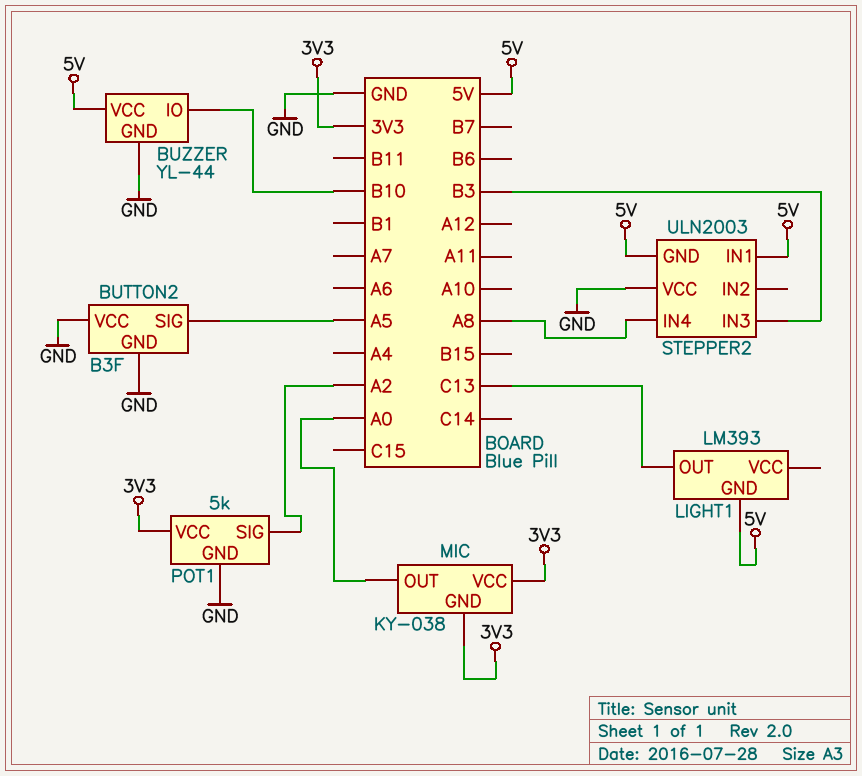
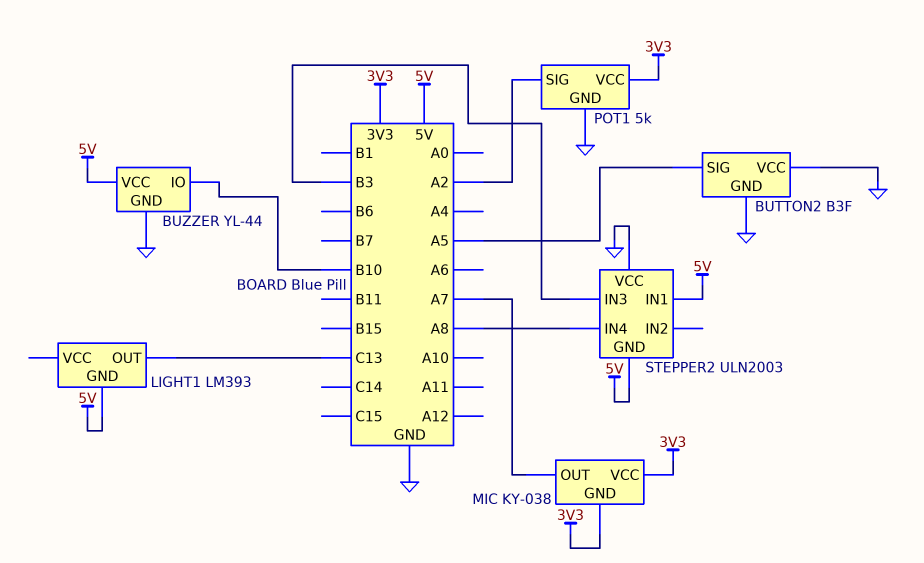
MIC pin OUT: A0 -> A7

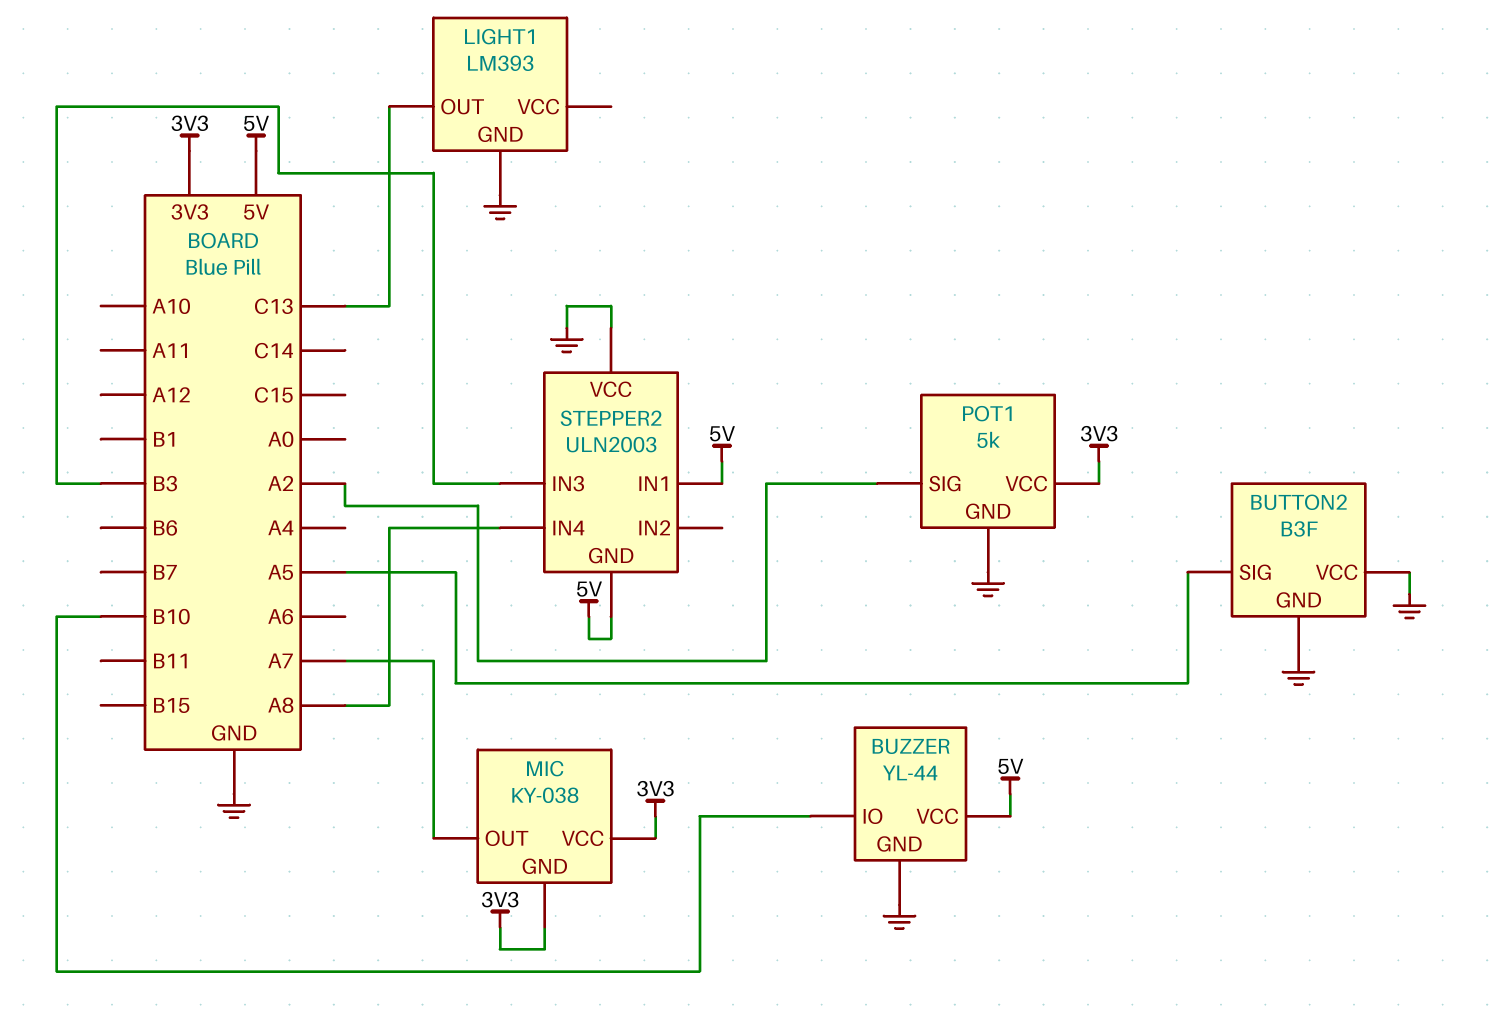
LIGHT1 pin GND: 5V -> GND

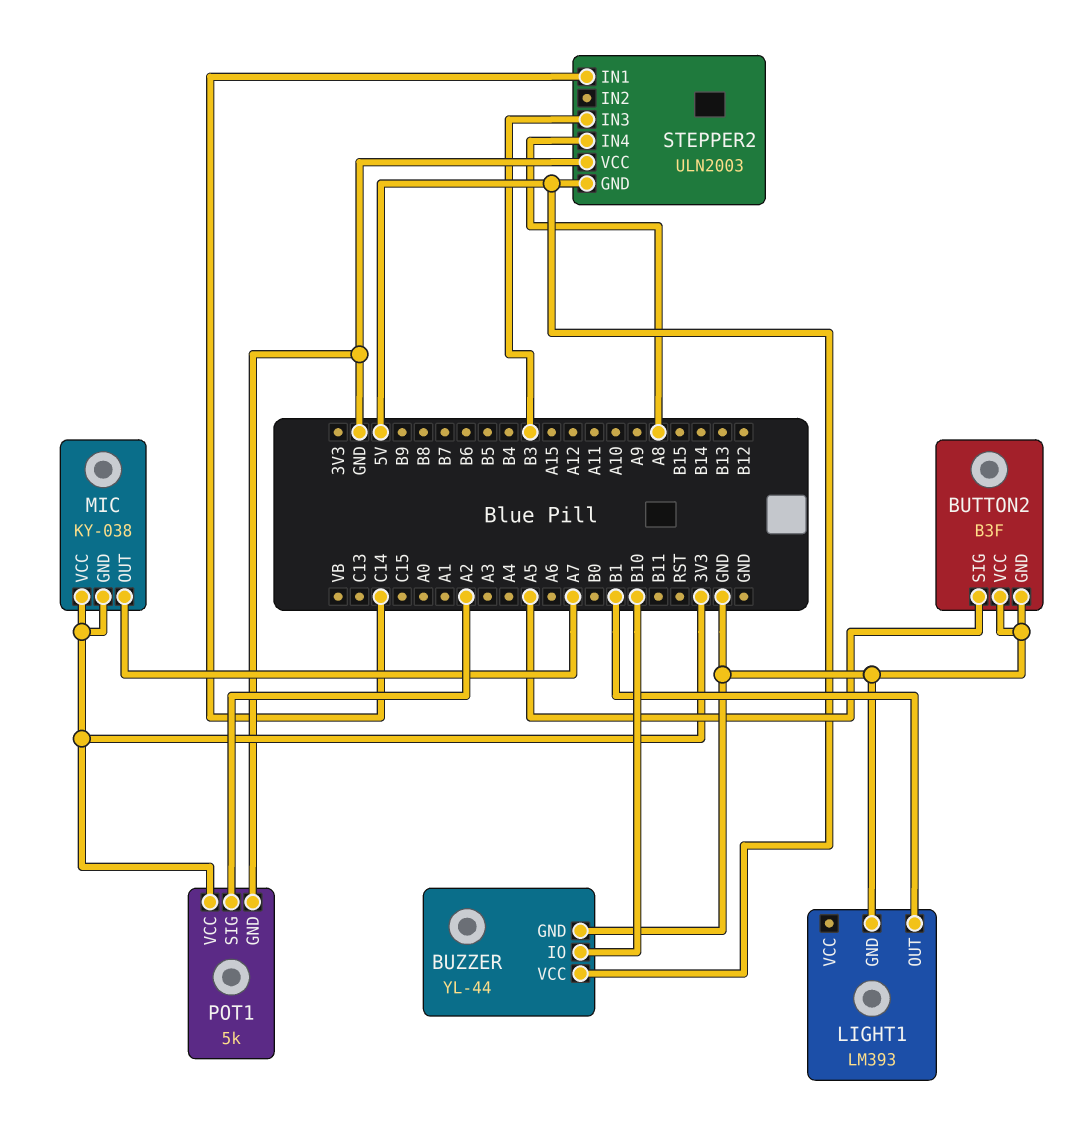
LIGHT1 pin OUT: C13 -> B1
STEPPER2 pin IN1: 5V -> C14

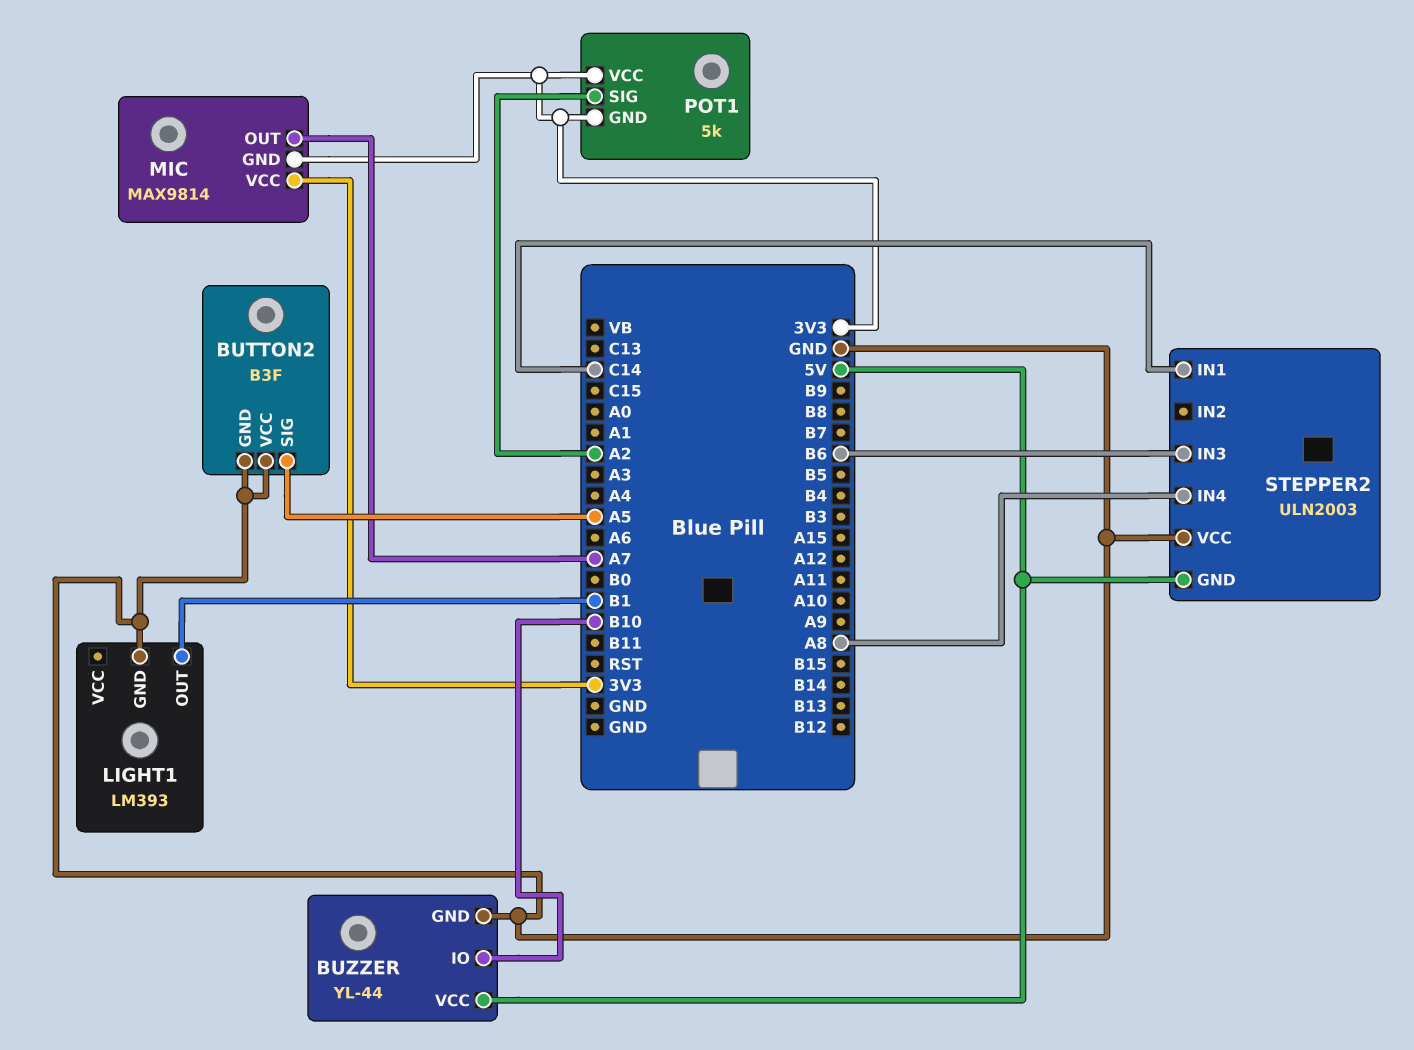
MIC: KY-038 -> MAX9814
POT1 pin GND: GND -> 3V3
STEPPER2 pin IN3: B3 -> B6

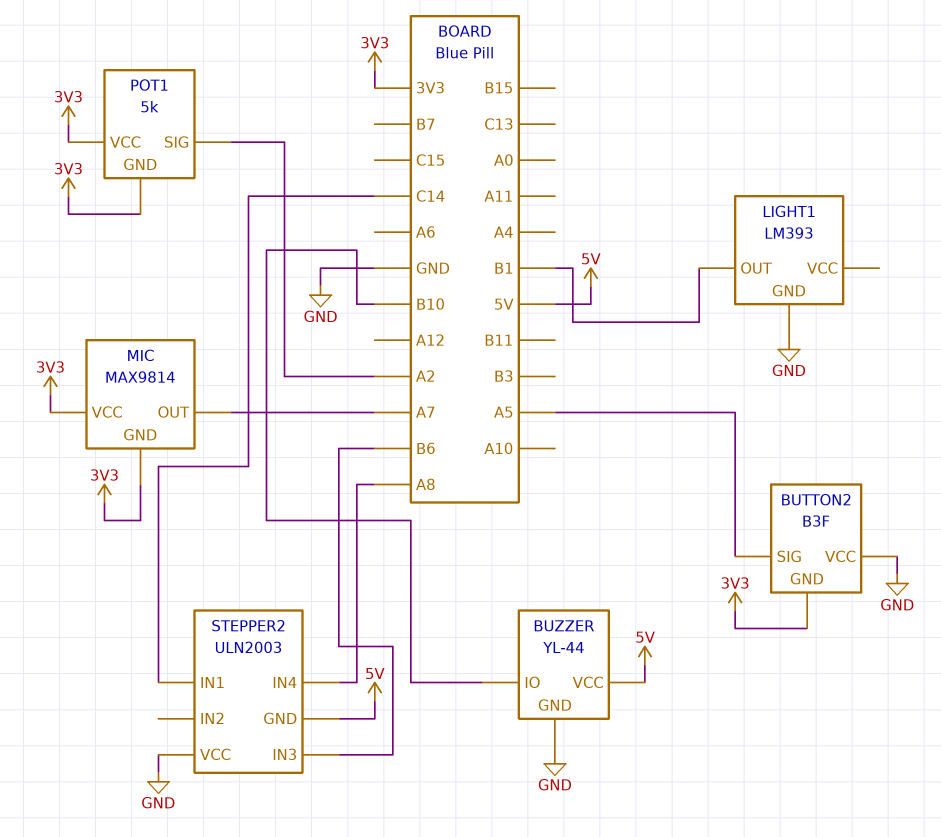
BUTTON2 pin GND: GND -> 3V3

